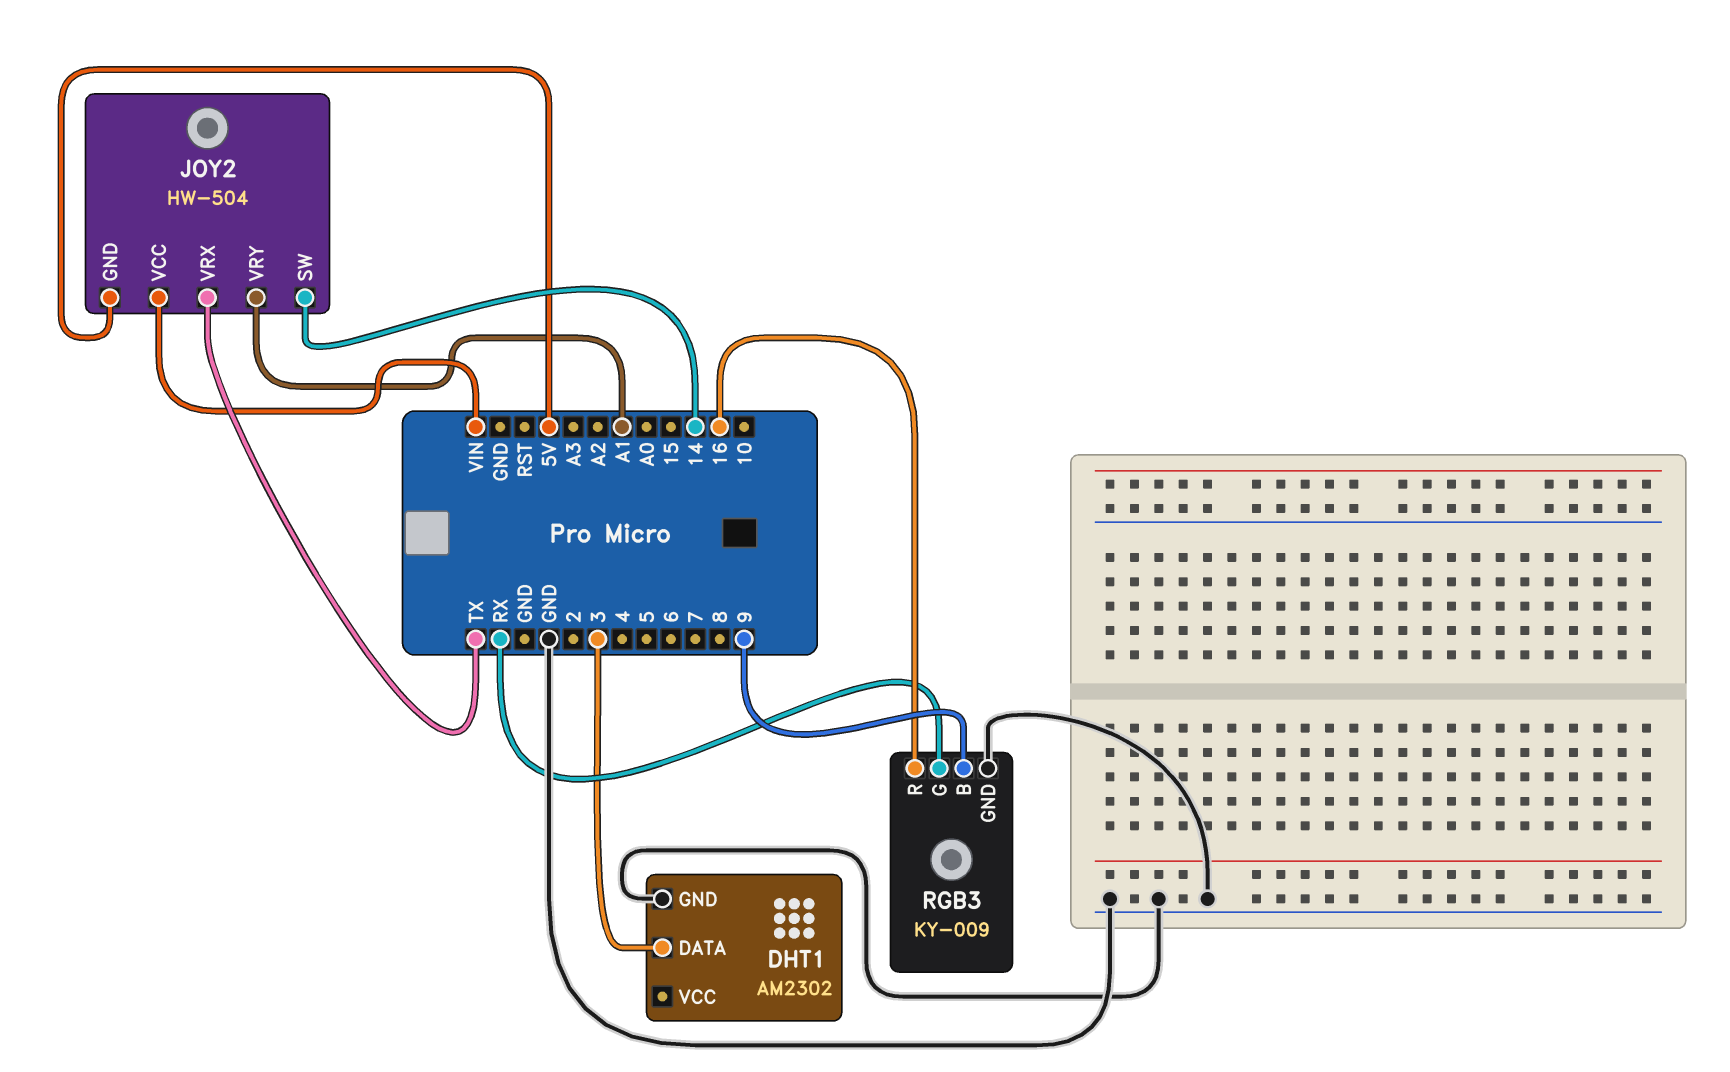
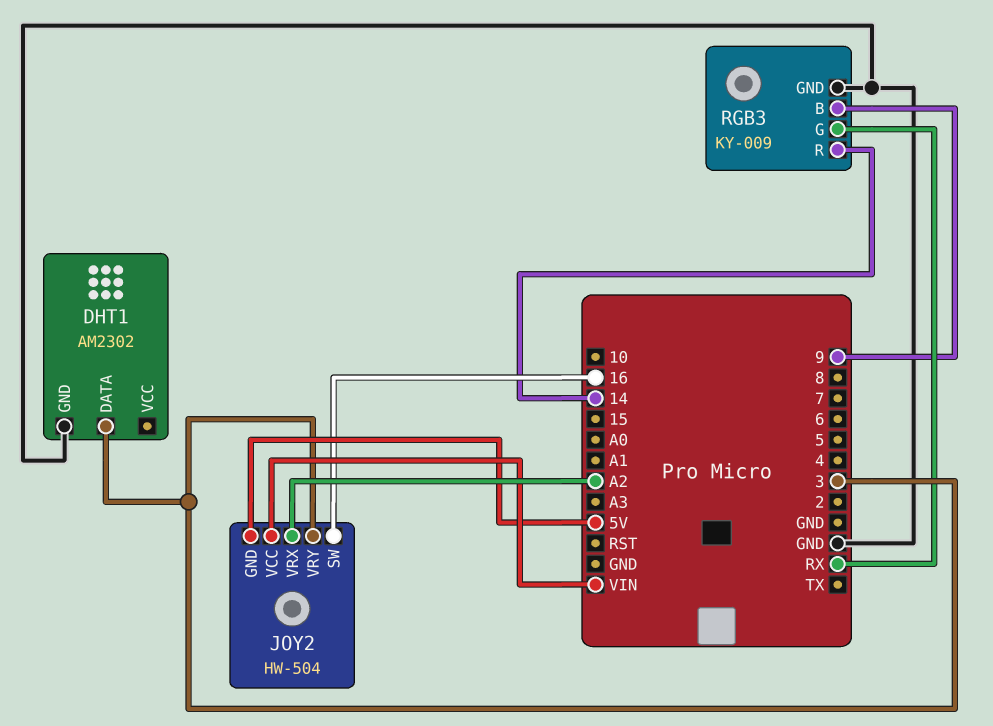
JOY2 pin SW: 14 -> 16
JOY2 pin VRX: TX -> A2
JOY2 pin VRY: A1 -> 3
RGB3 pin R: 16 -> 14

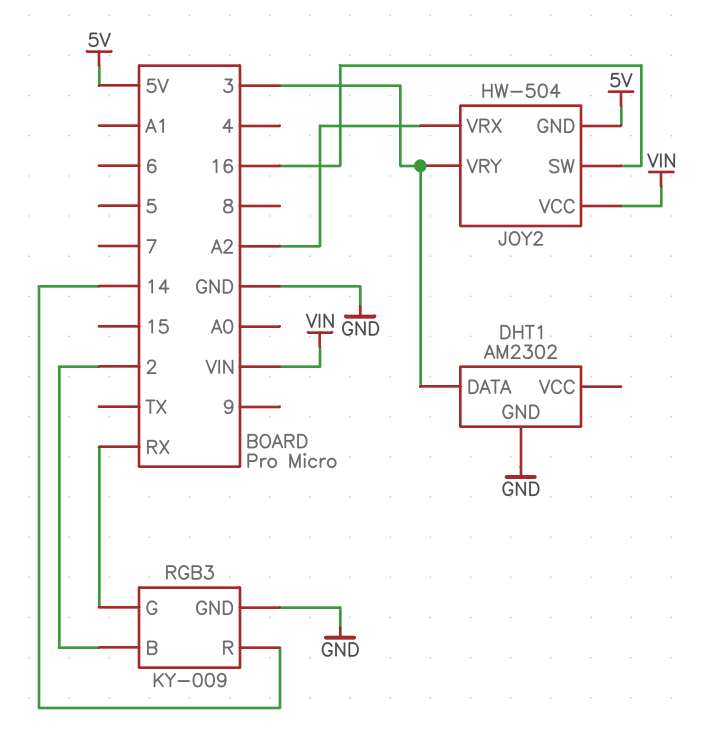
RGB3 pin B: 9 -> 2

